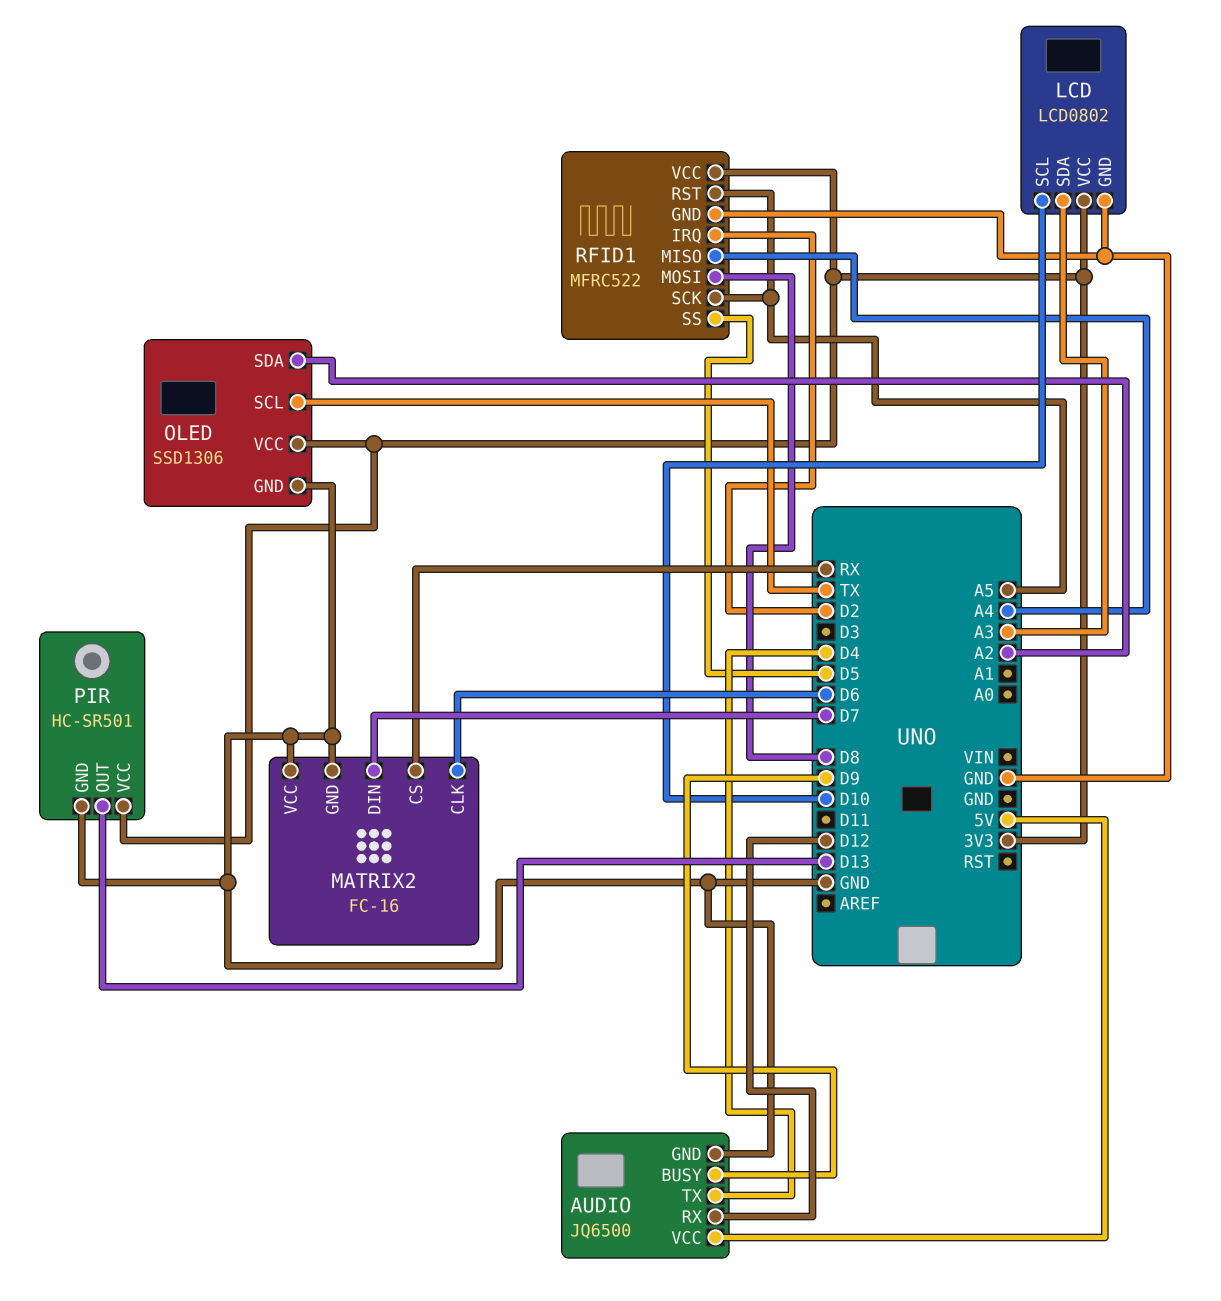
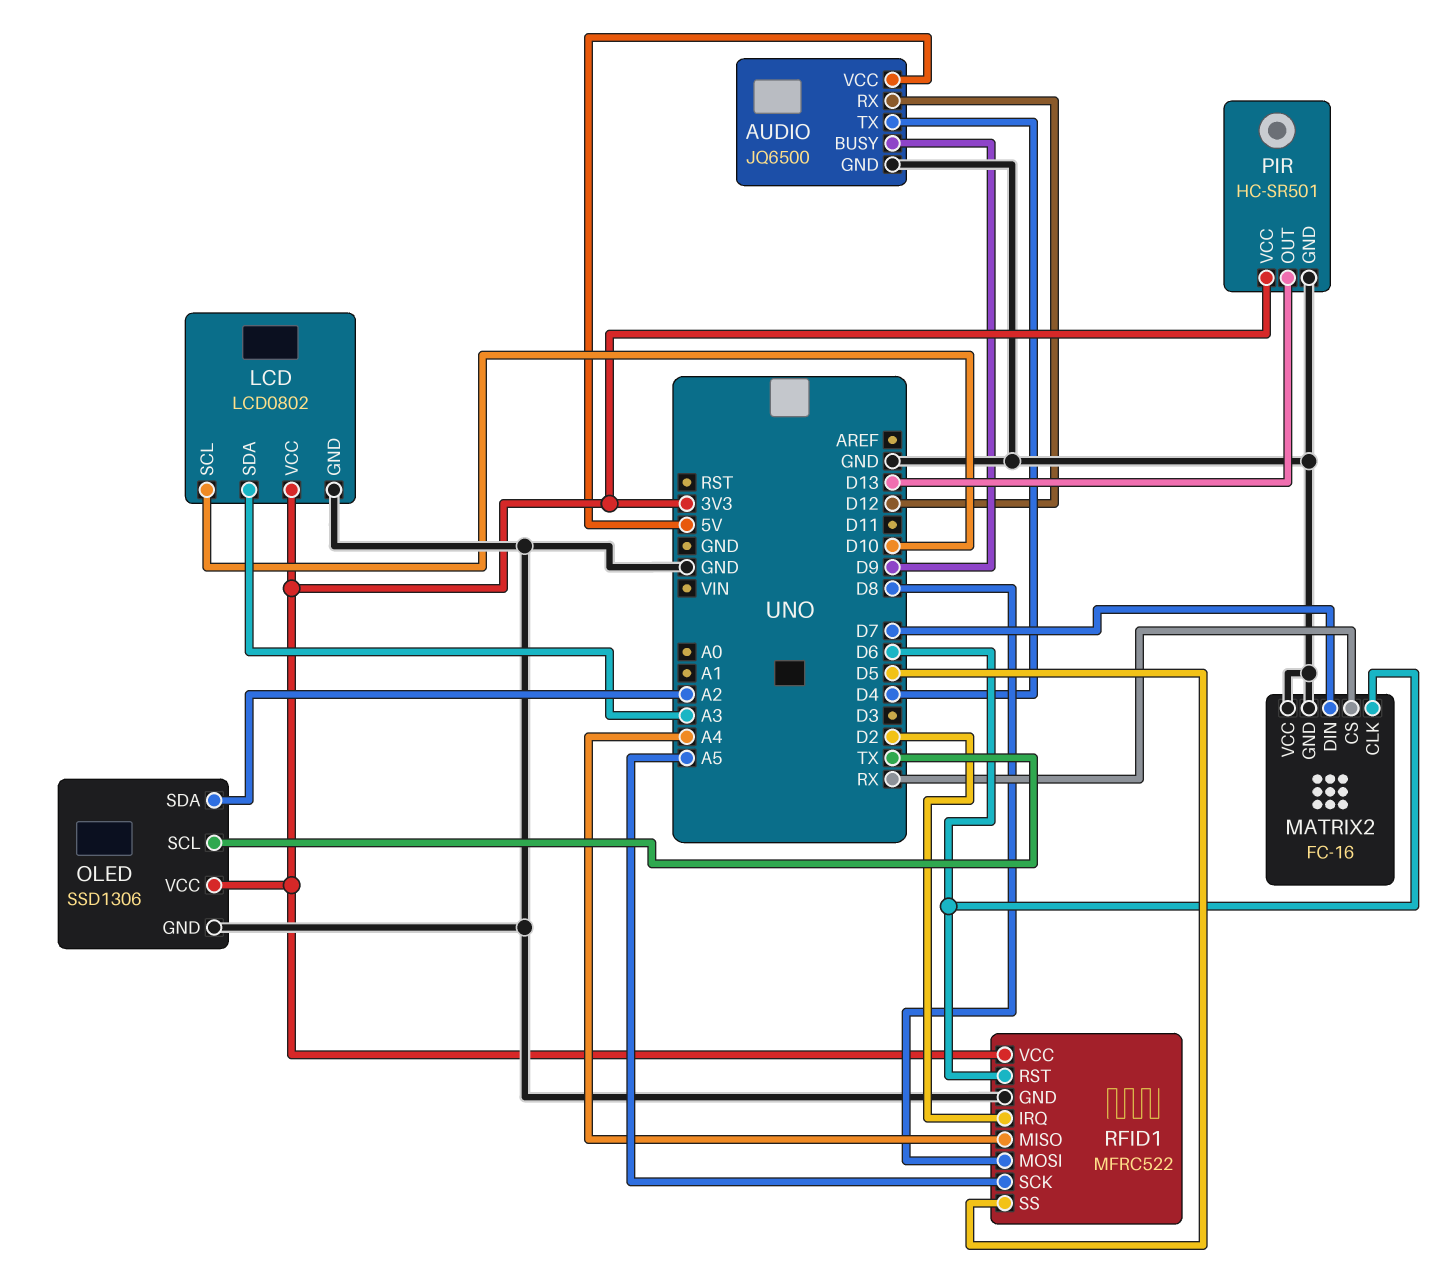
RFID1 pin RST: A5 -> D6

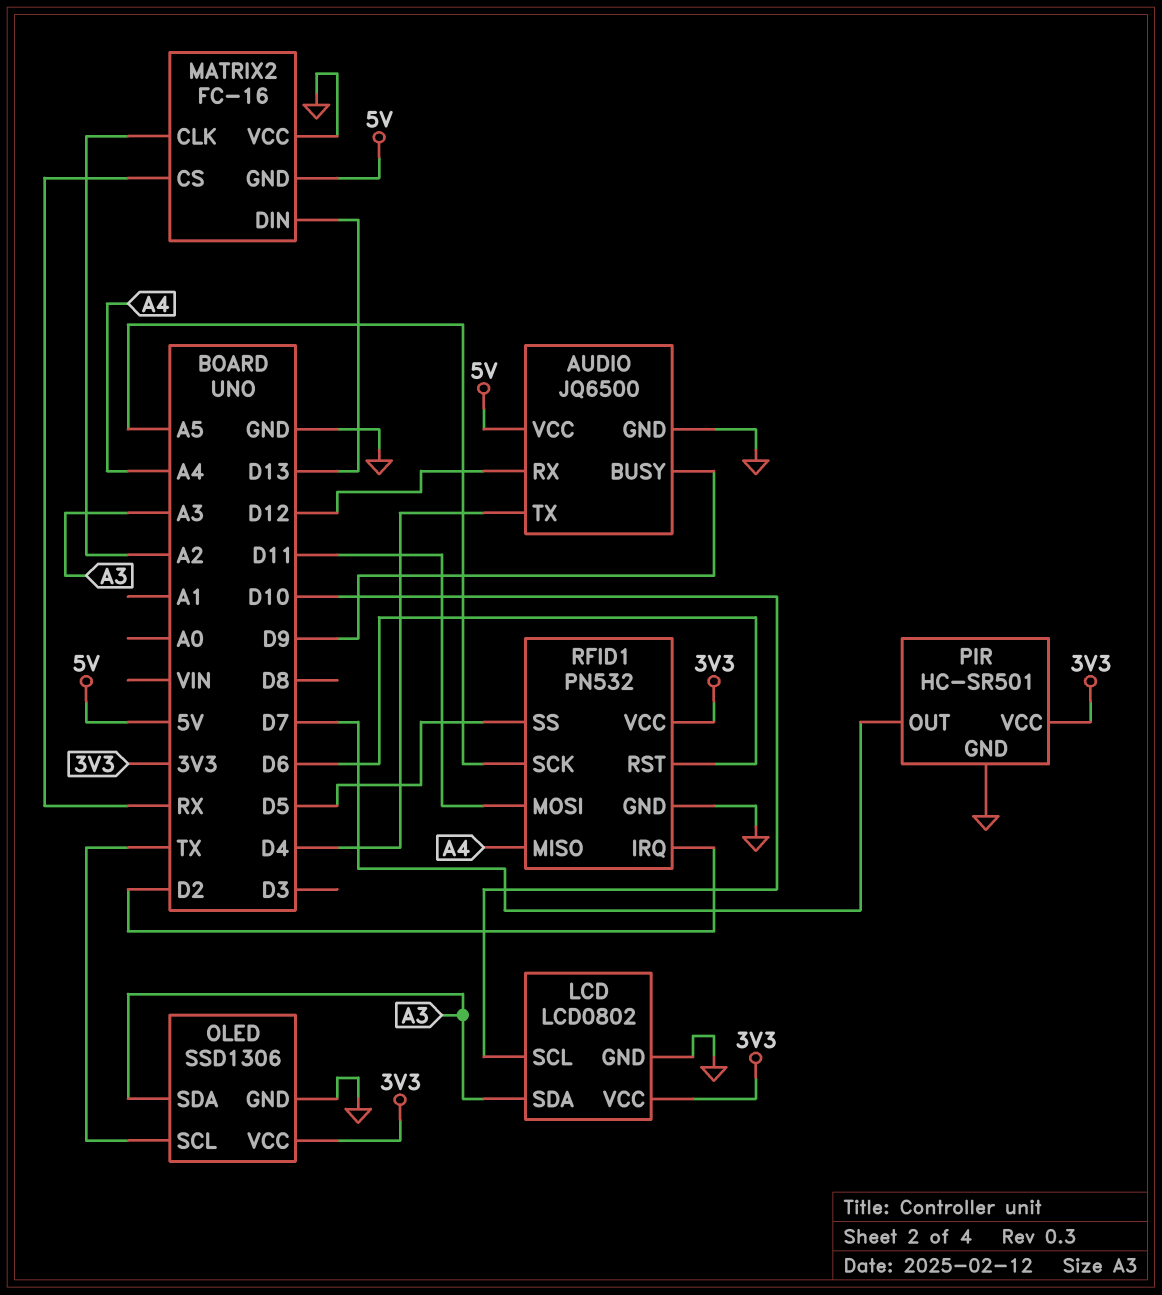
MATRIX2 pin CLK: D6 -> A2
MATRIX2 pin DIN: D7 -> D13
MATRIX2 pin GND: GND -> 5V
OLED pin SDA: A2 -> A3
PIR pin OUT: D13 -> D7
RFID1: MFRC522 -> PN532
RFID1 pin MOSI: D8 -> D11

